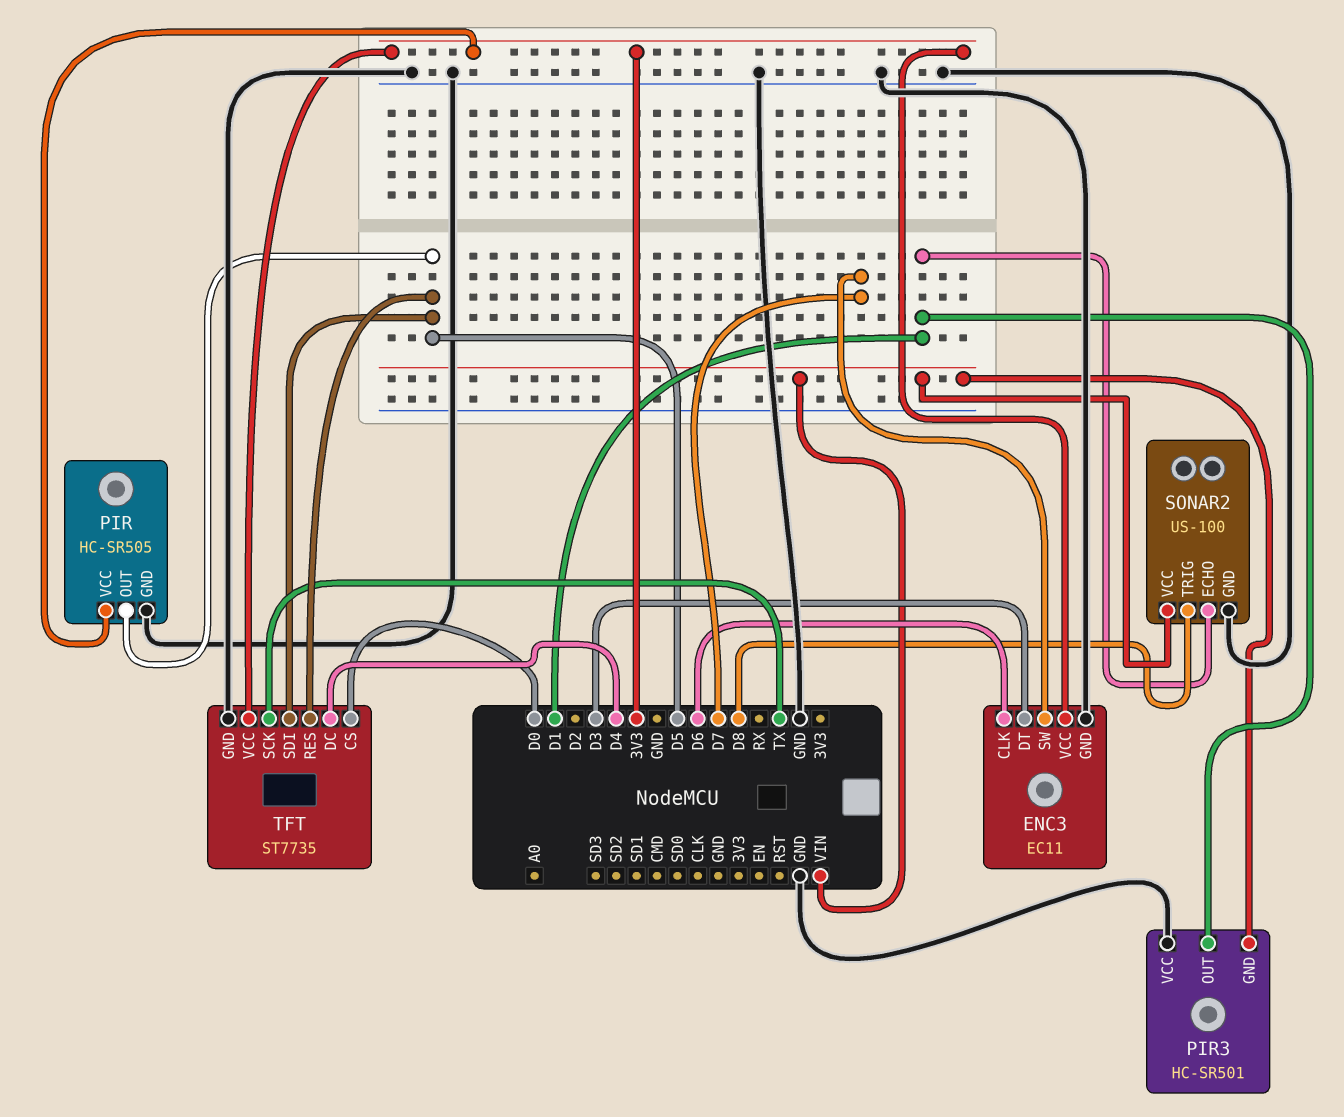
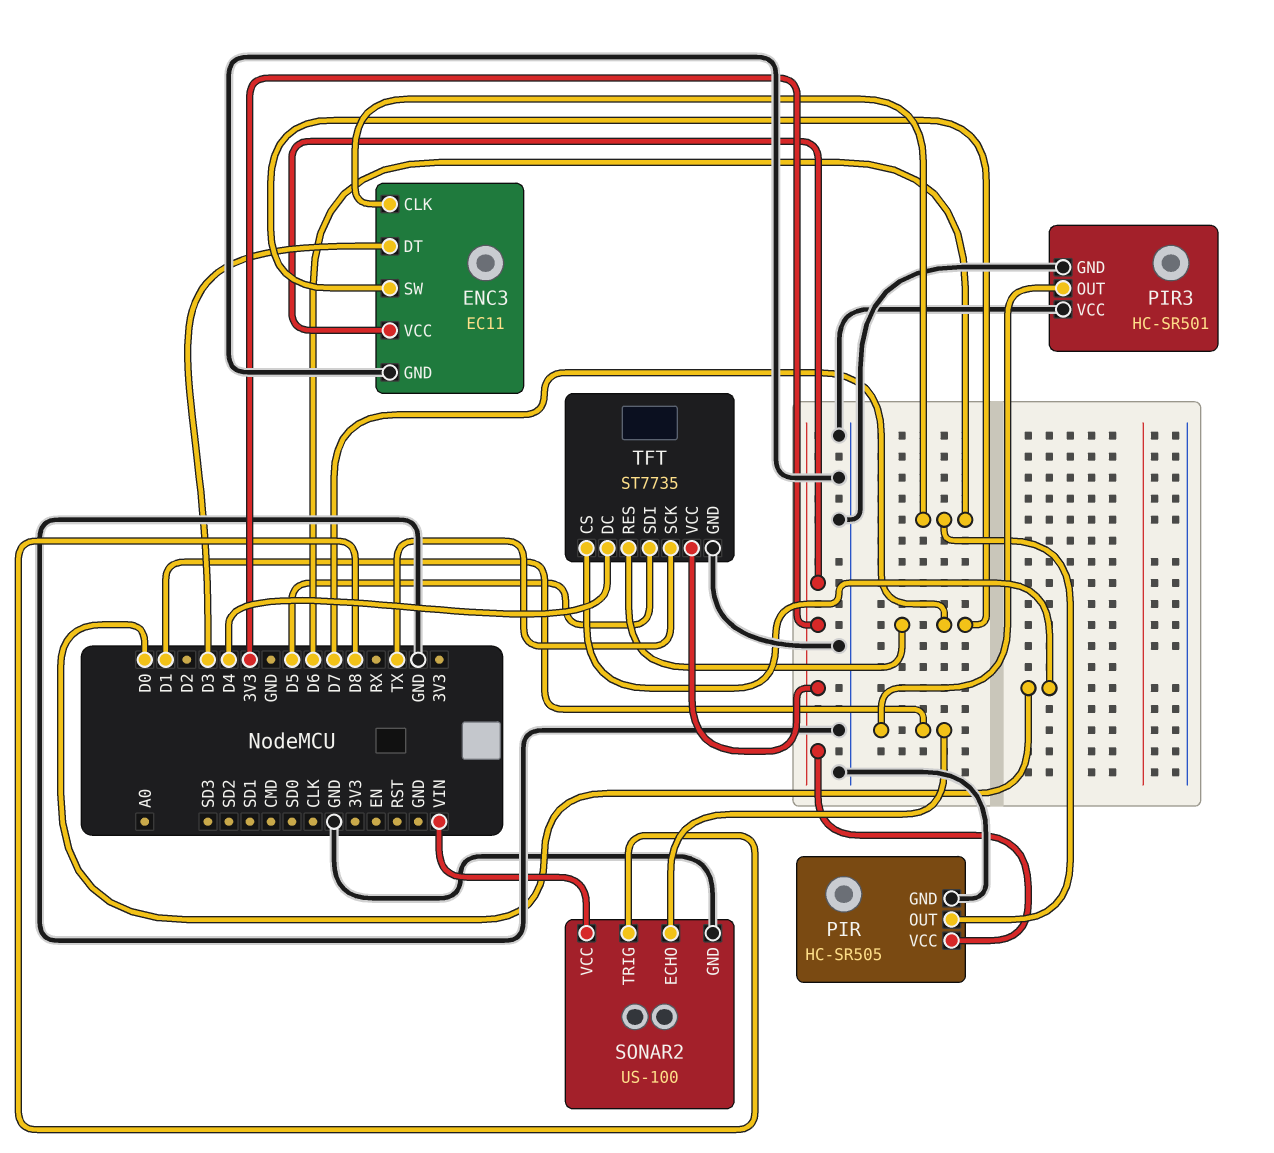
PIR pin OUT: D5 -> D6
PIR3 pin GND: VIN -> GND
TFT pin RES: D5 -> D7

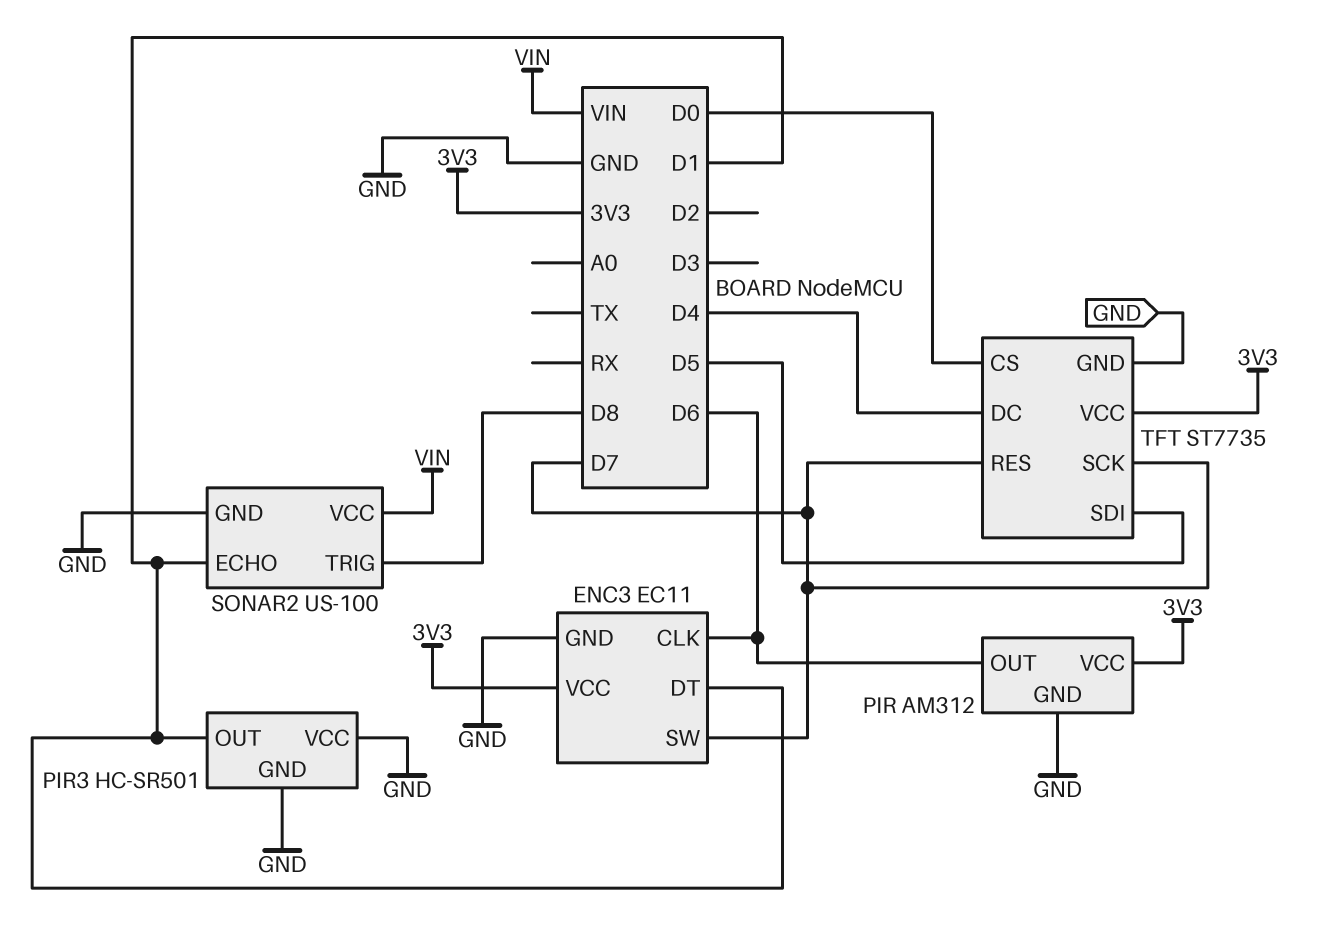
ENC3 pin DT: D3 -> D1
PIR: HC-SR505 -> AM312
TFT pin SCK: TX -> D7

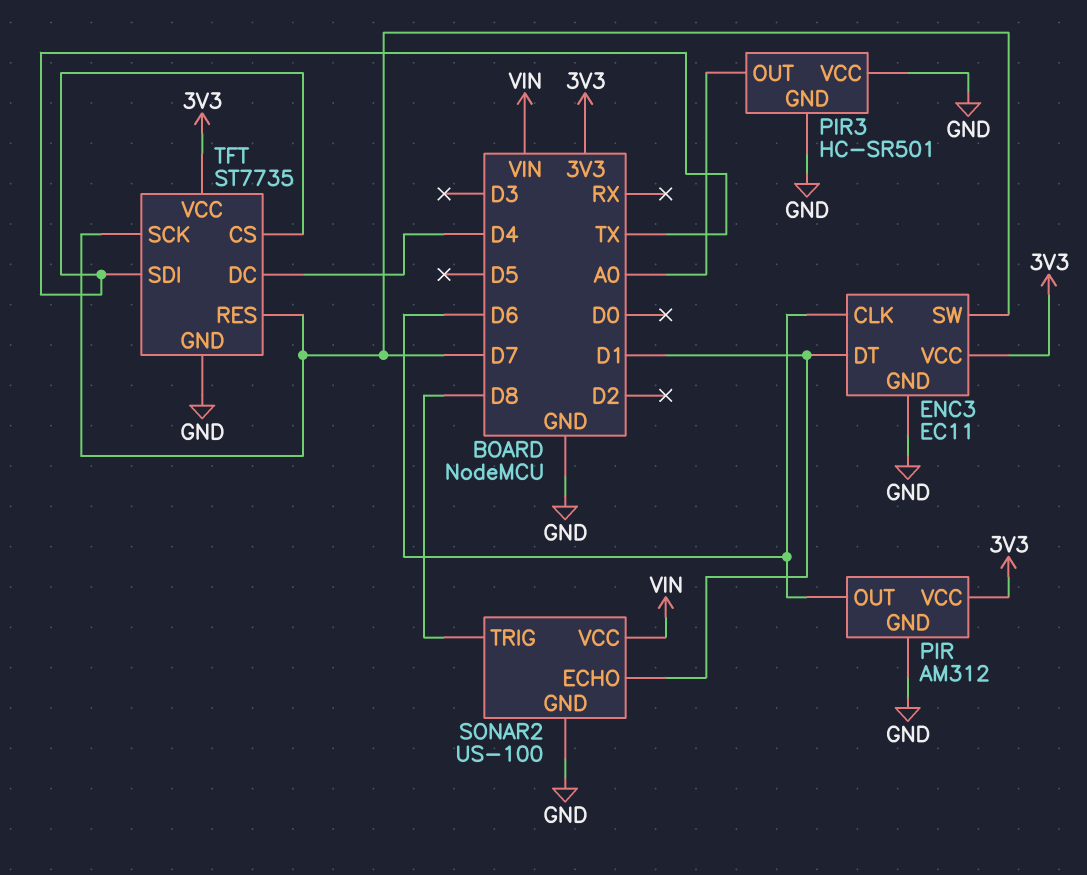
PIR3 pin OUT: D1 -> A0
TFT pin CS: D0 -> TX
TFT pin SDI: D5 -> TX

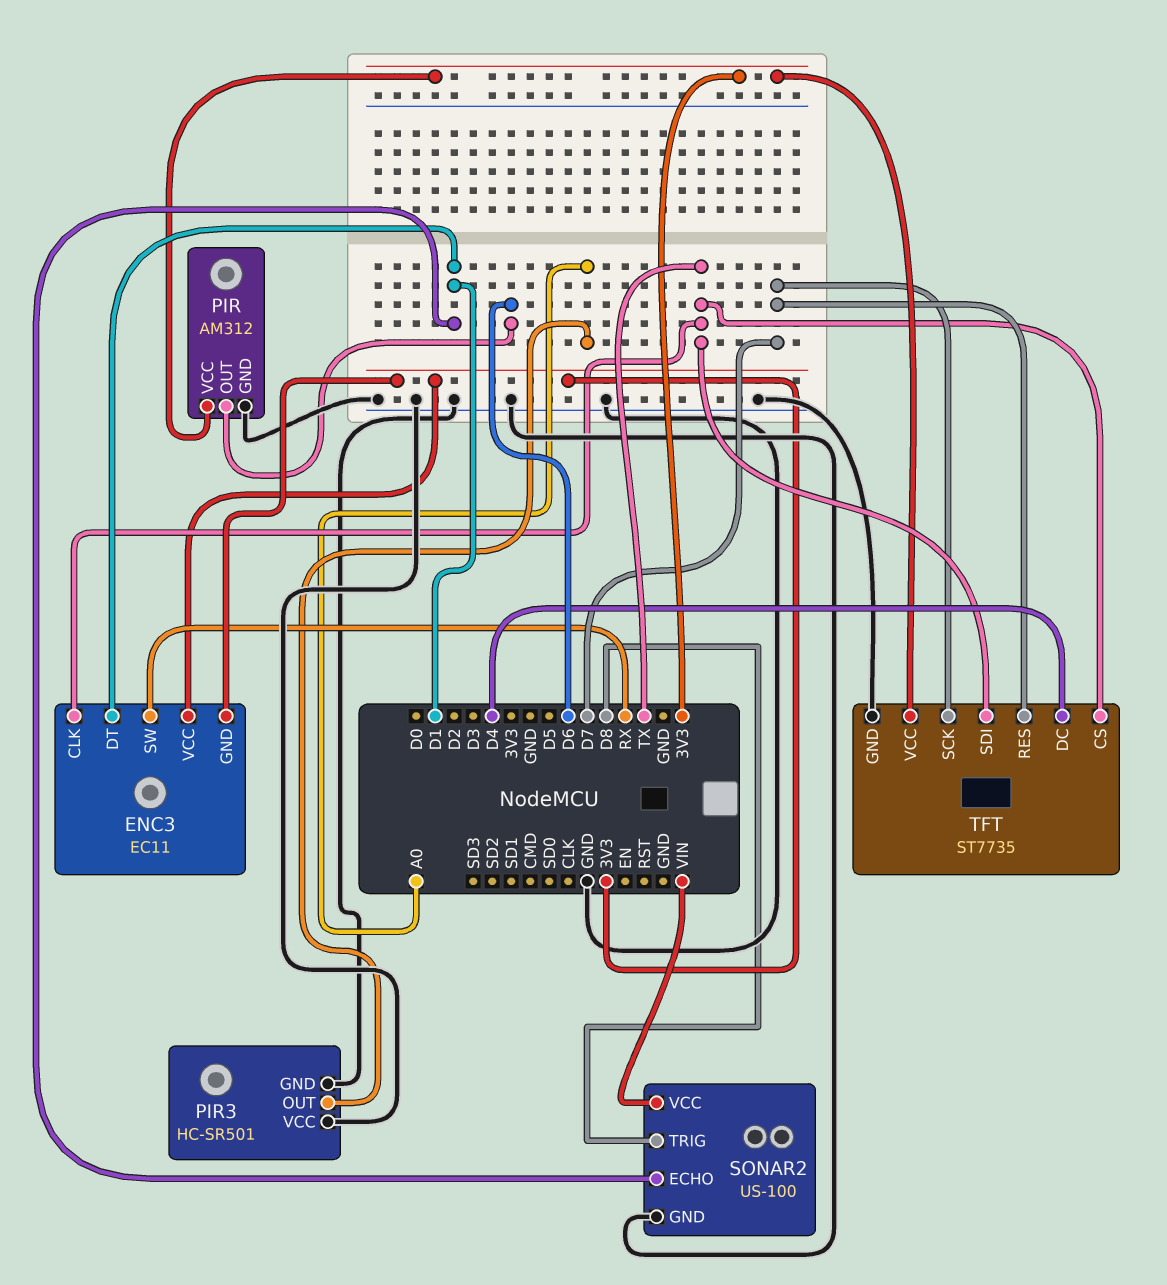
ENC3 pin CLK: D6 -> TX
ENC3 pin GND: GND -> 3V3
ENC3 pin SW: D7 -> RX

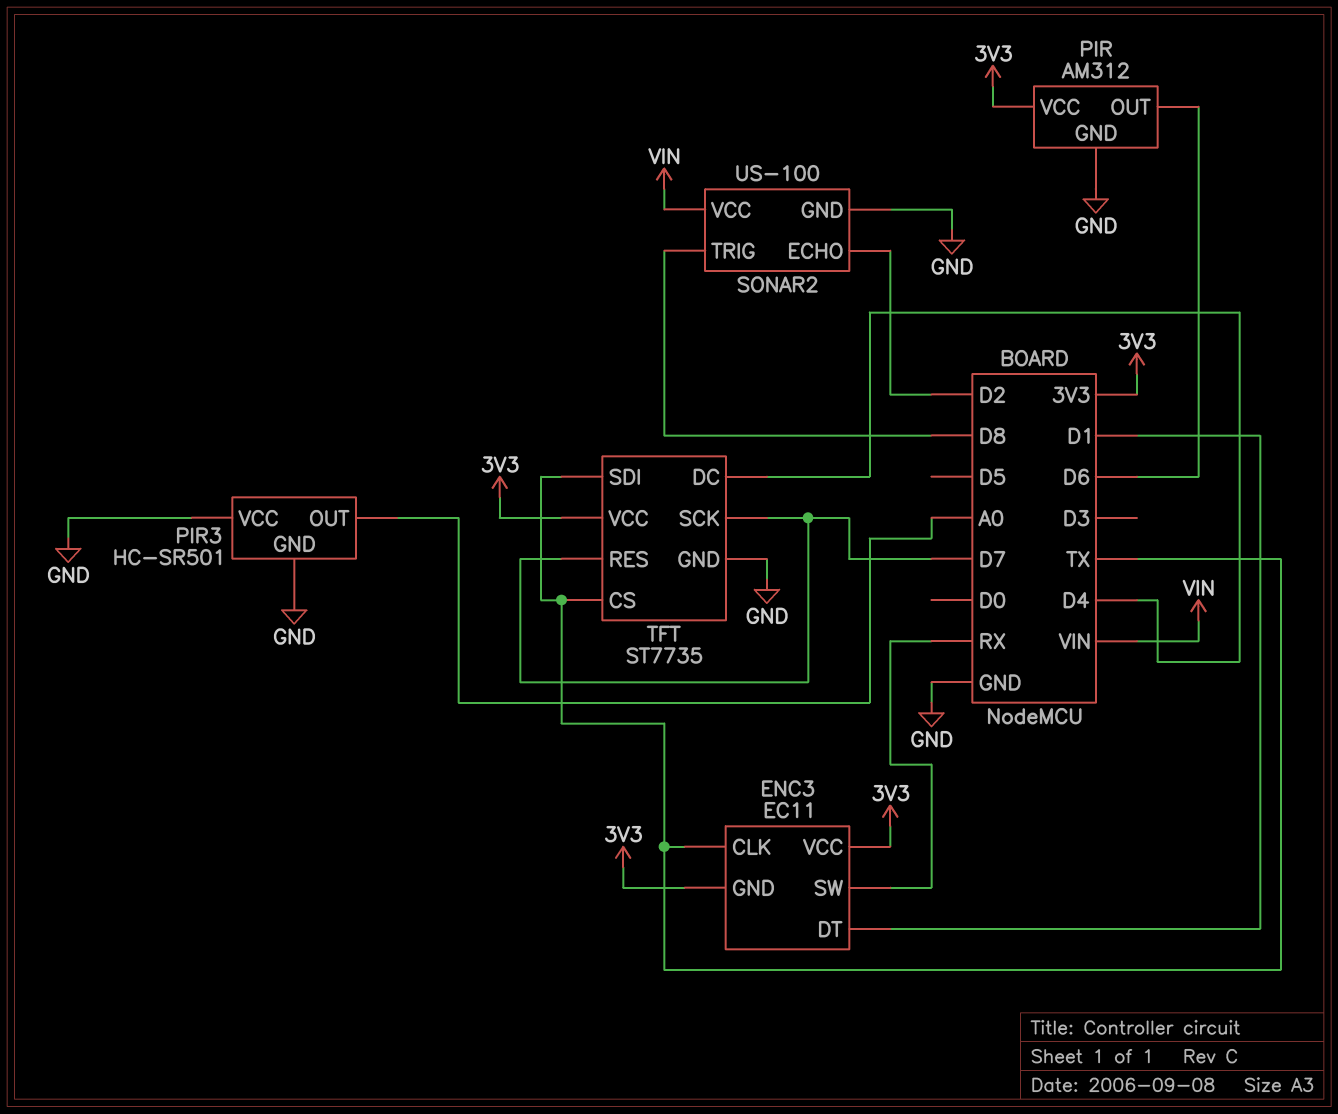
SONAR2 pin ECHO: D1 -> D2

